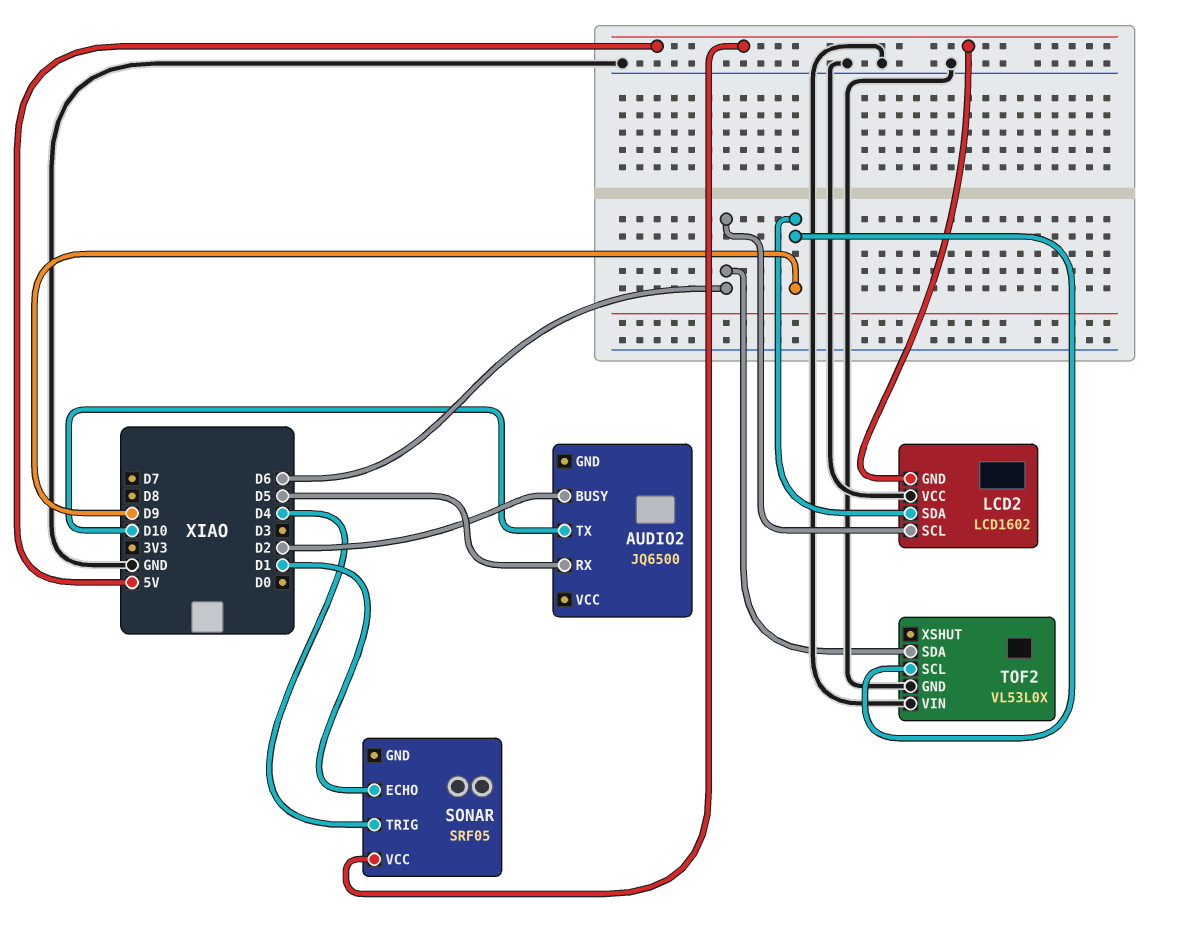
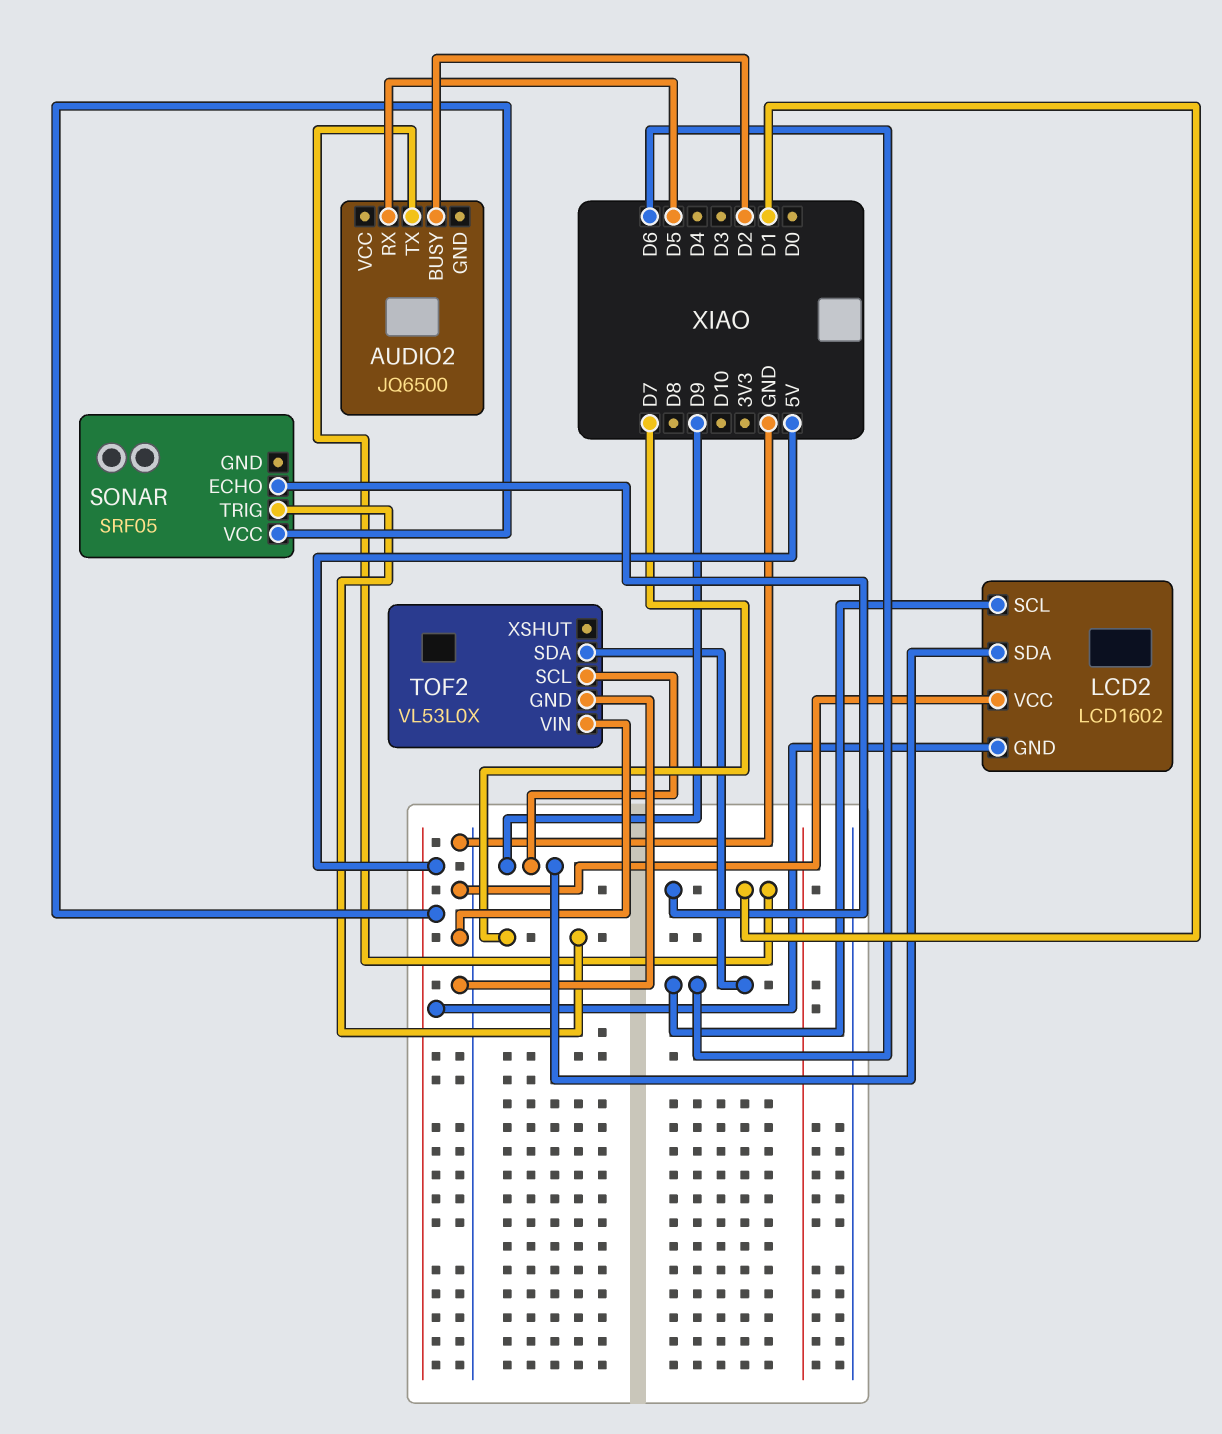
AUDIO2 pin TX: D10 -> D1
SONAR pin TRIG: D4 -> D7

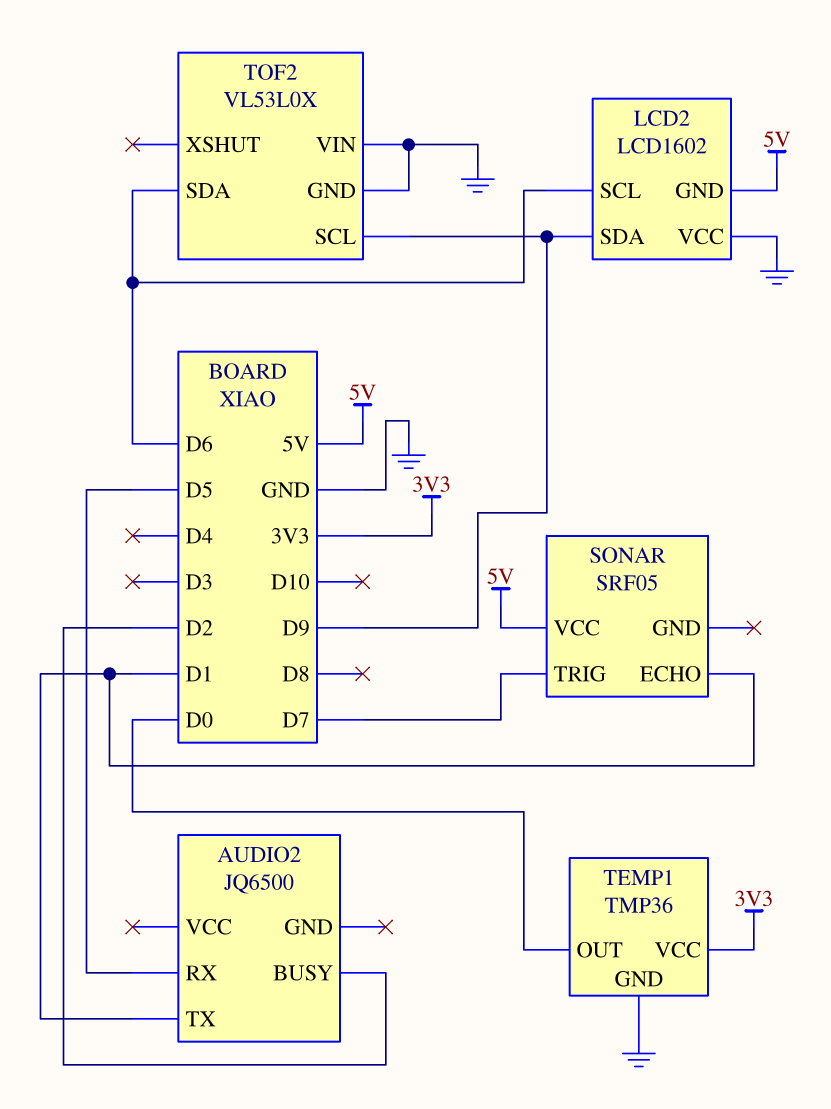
TEMP1: none -> TMP36
TEMP1 pin GND: none -> GND
TEMP1 pin OUT: none -> D0
TEMP1 pin VCC: none -> 3V3

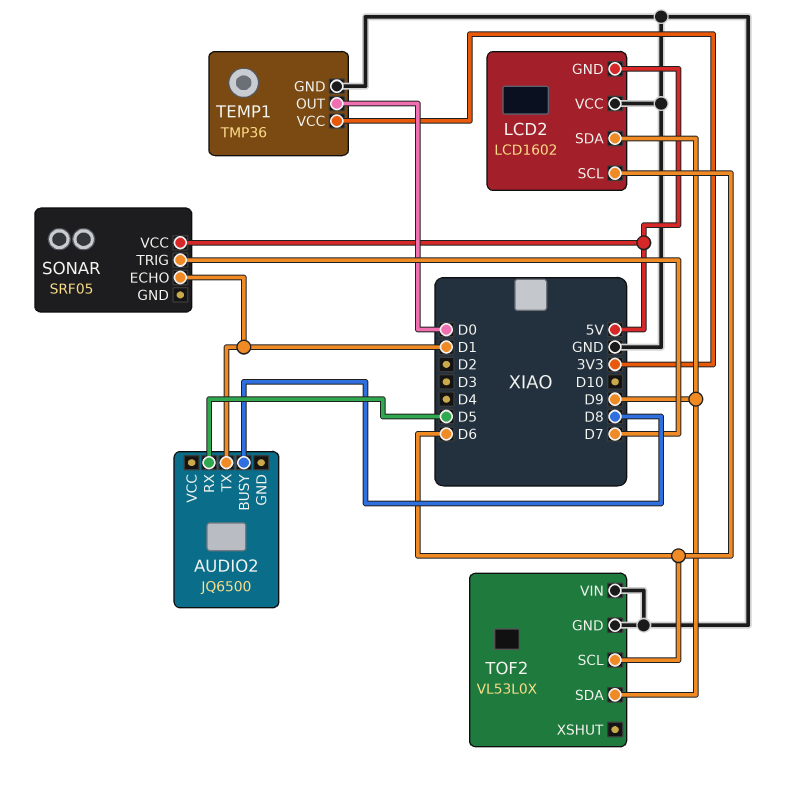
AUDIO2 pin BUSY: D2 -> D8
TOF2 pin SCL: D9 -> D6
TOF2 pin SDA: D6 -> D9

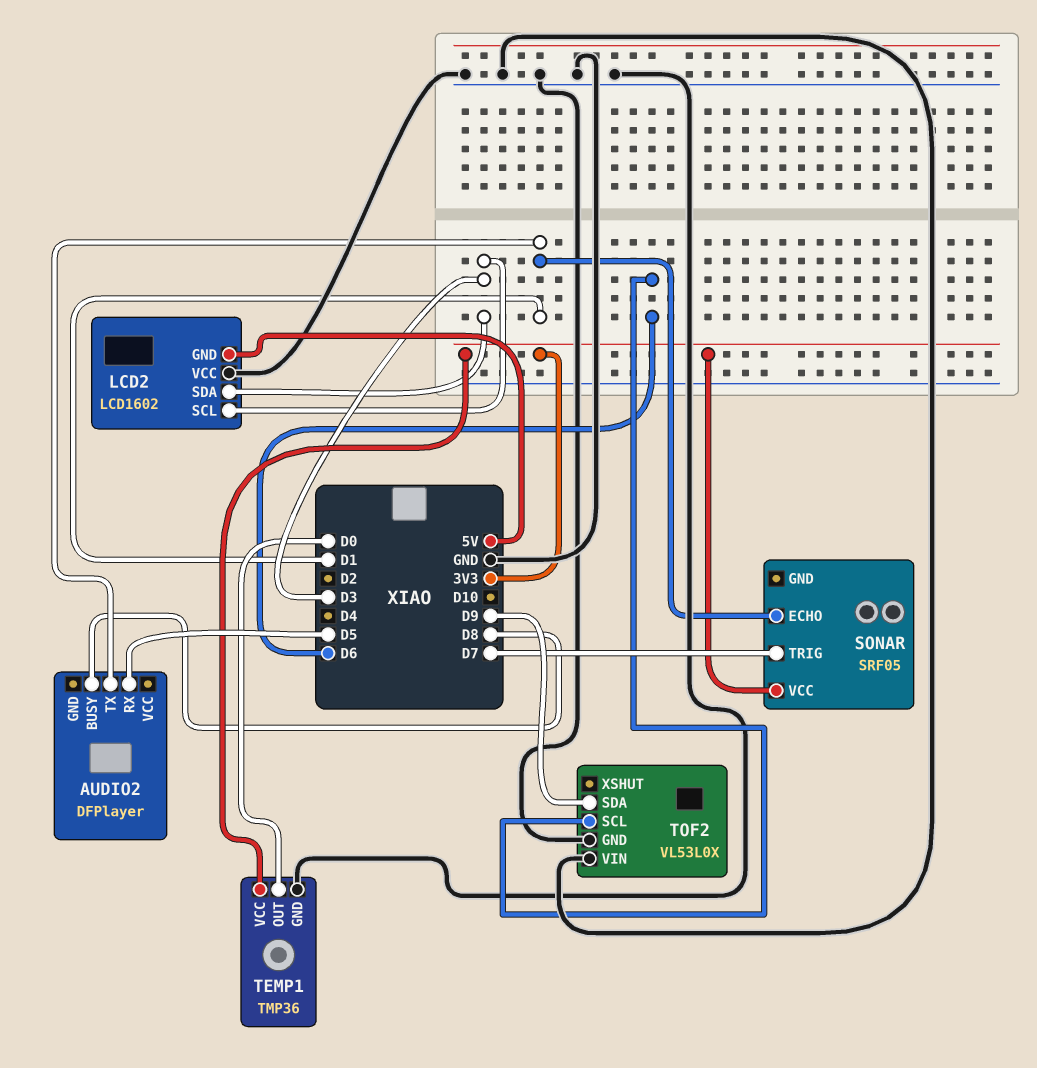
AUDIO2: JQ6500 -> DFPlayer
LCD2 pin SCL: D6 -> D3
LCD2 pin SDA: D9 -> D3
SONAR pin VCC: 5V -> 3V3

